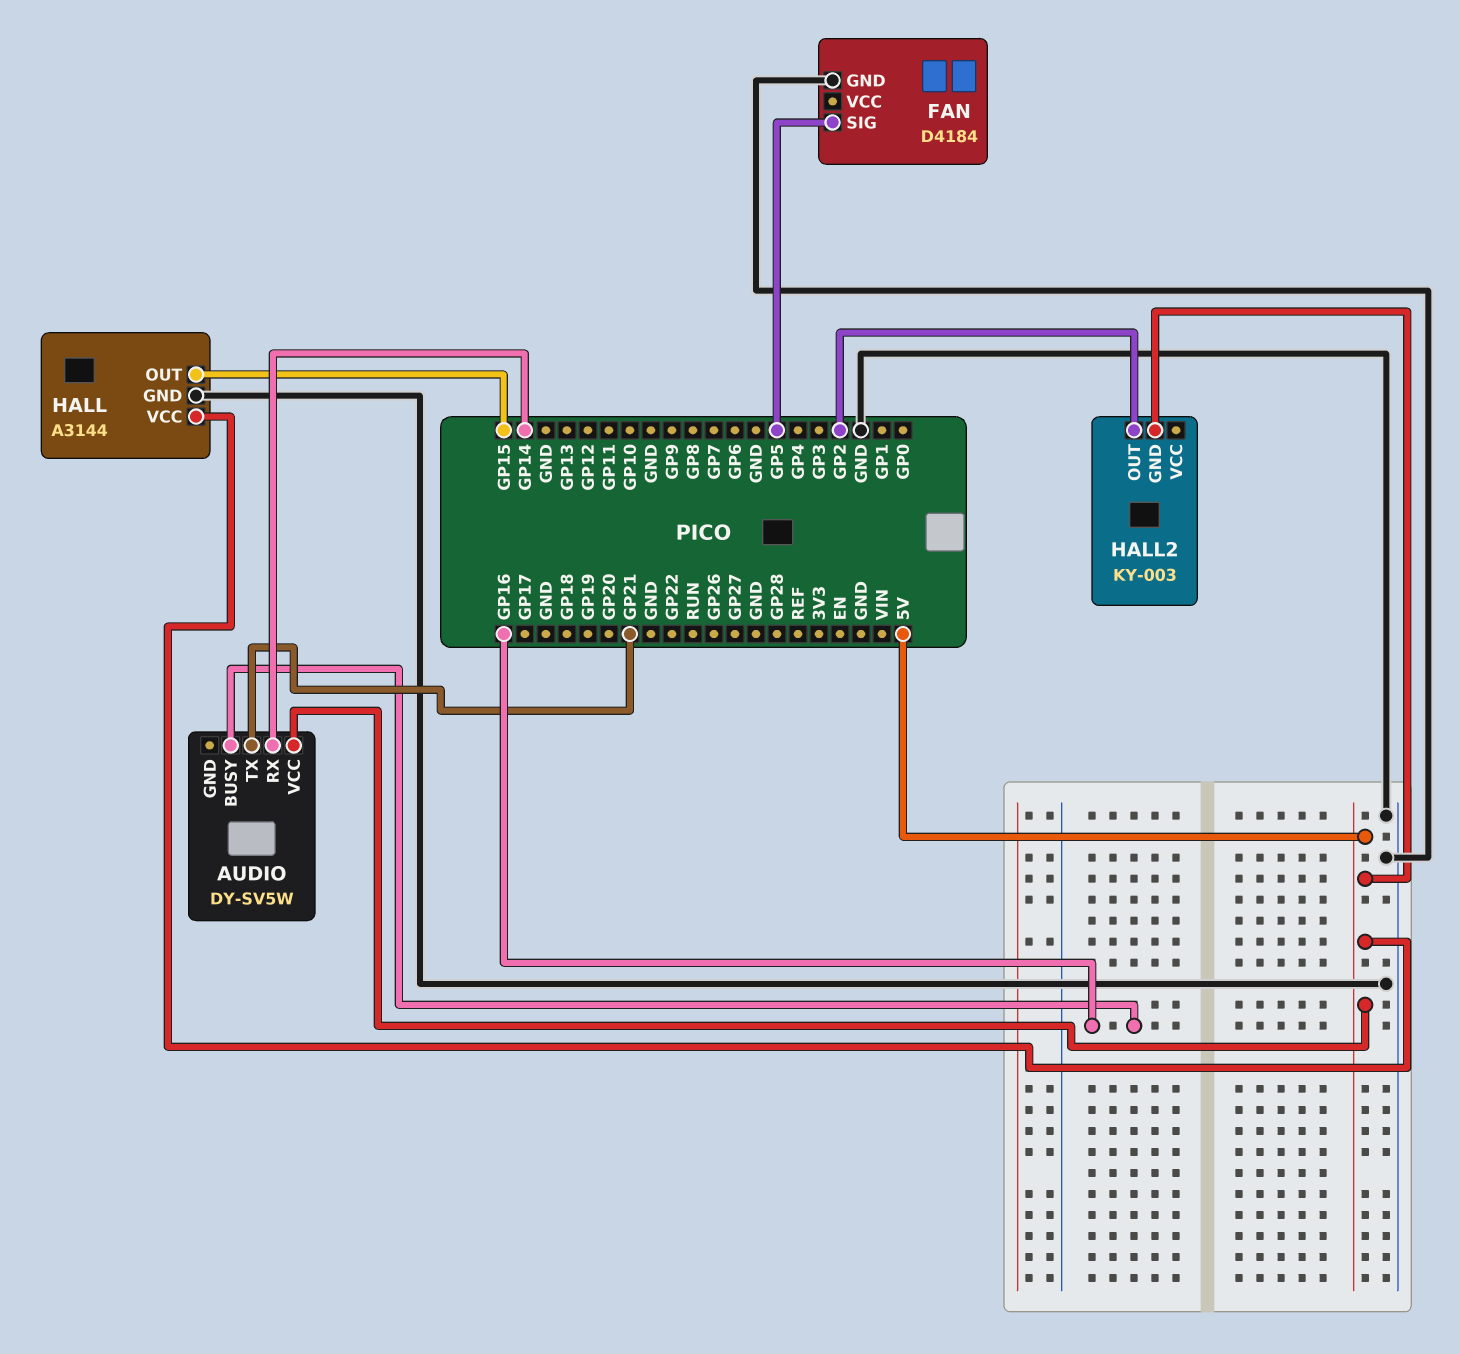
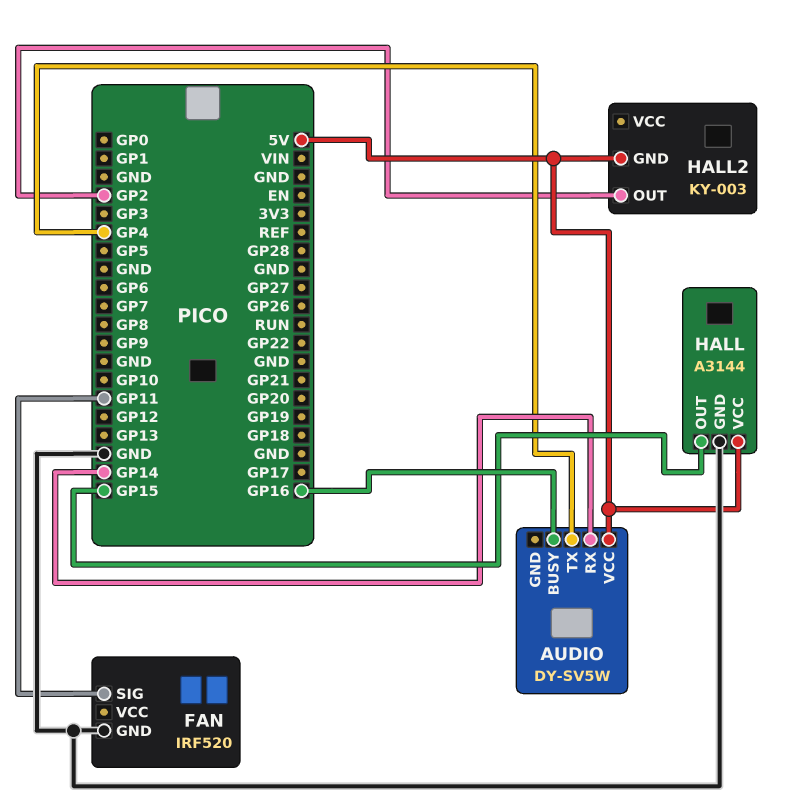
AUDIO pin TX: GP21 -> GP4
FAN: D4184 -> IRF520
FAN pin SIG: GP5 -> GP11

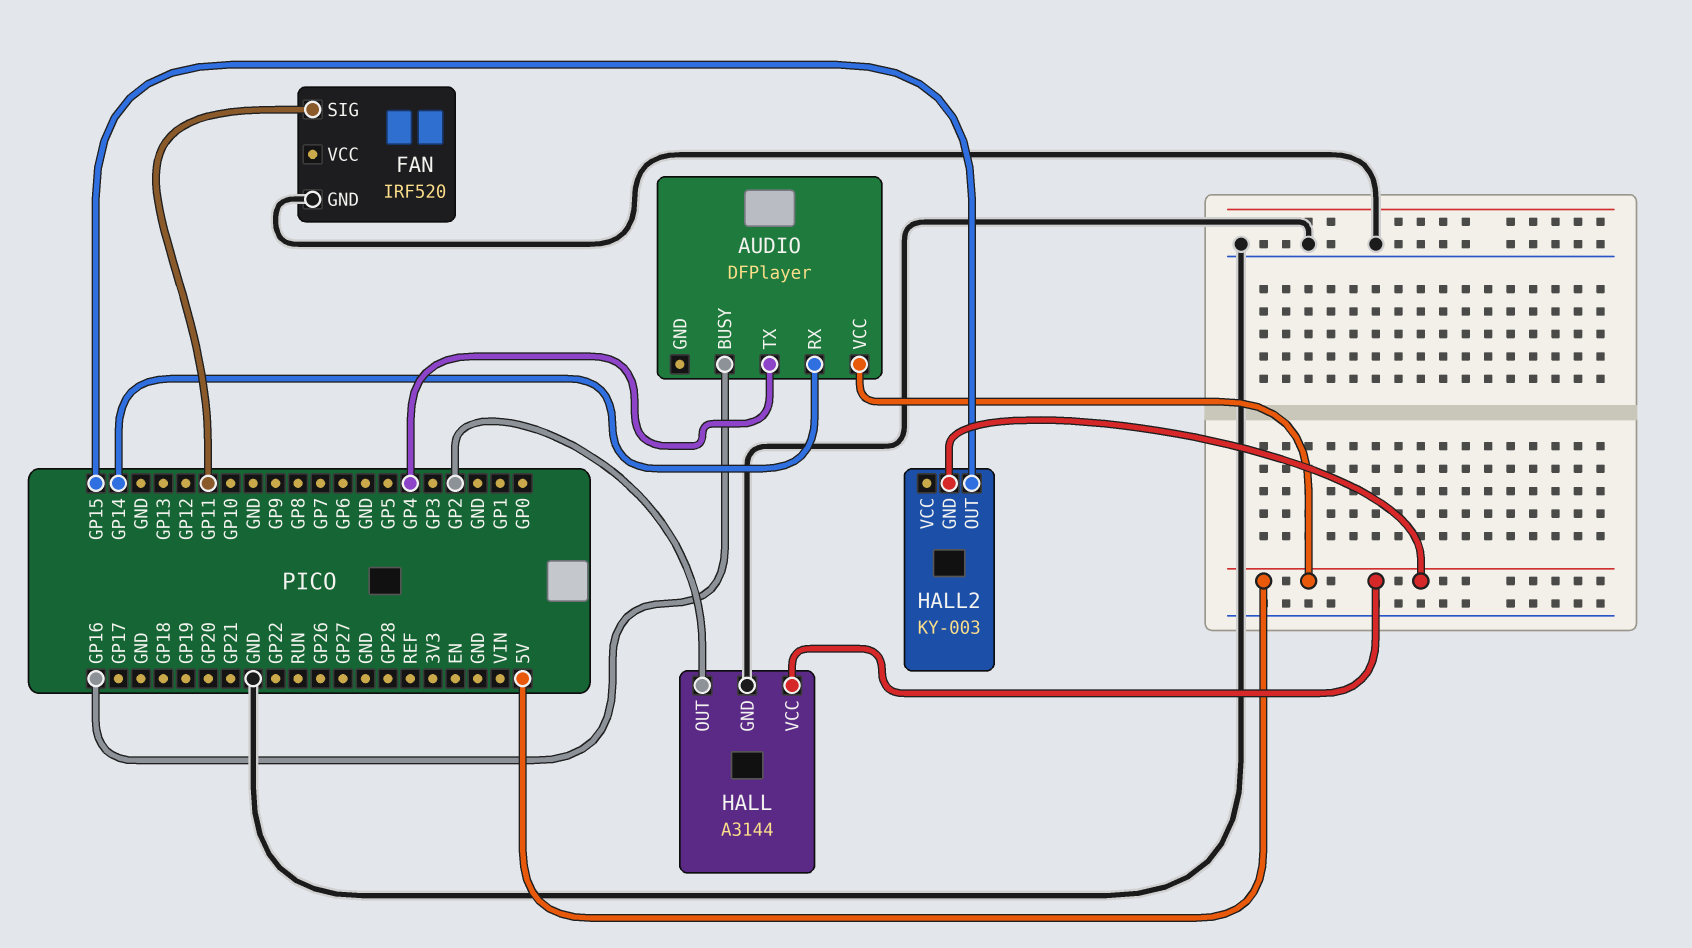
AUDIO: DY-SV5W -> DFPlayer
HALL pin OUT: GP15 -> GP2
HALL2 pin OUT: GP2 -> GP15

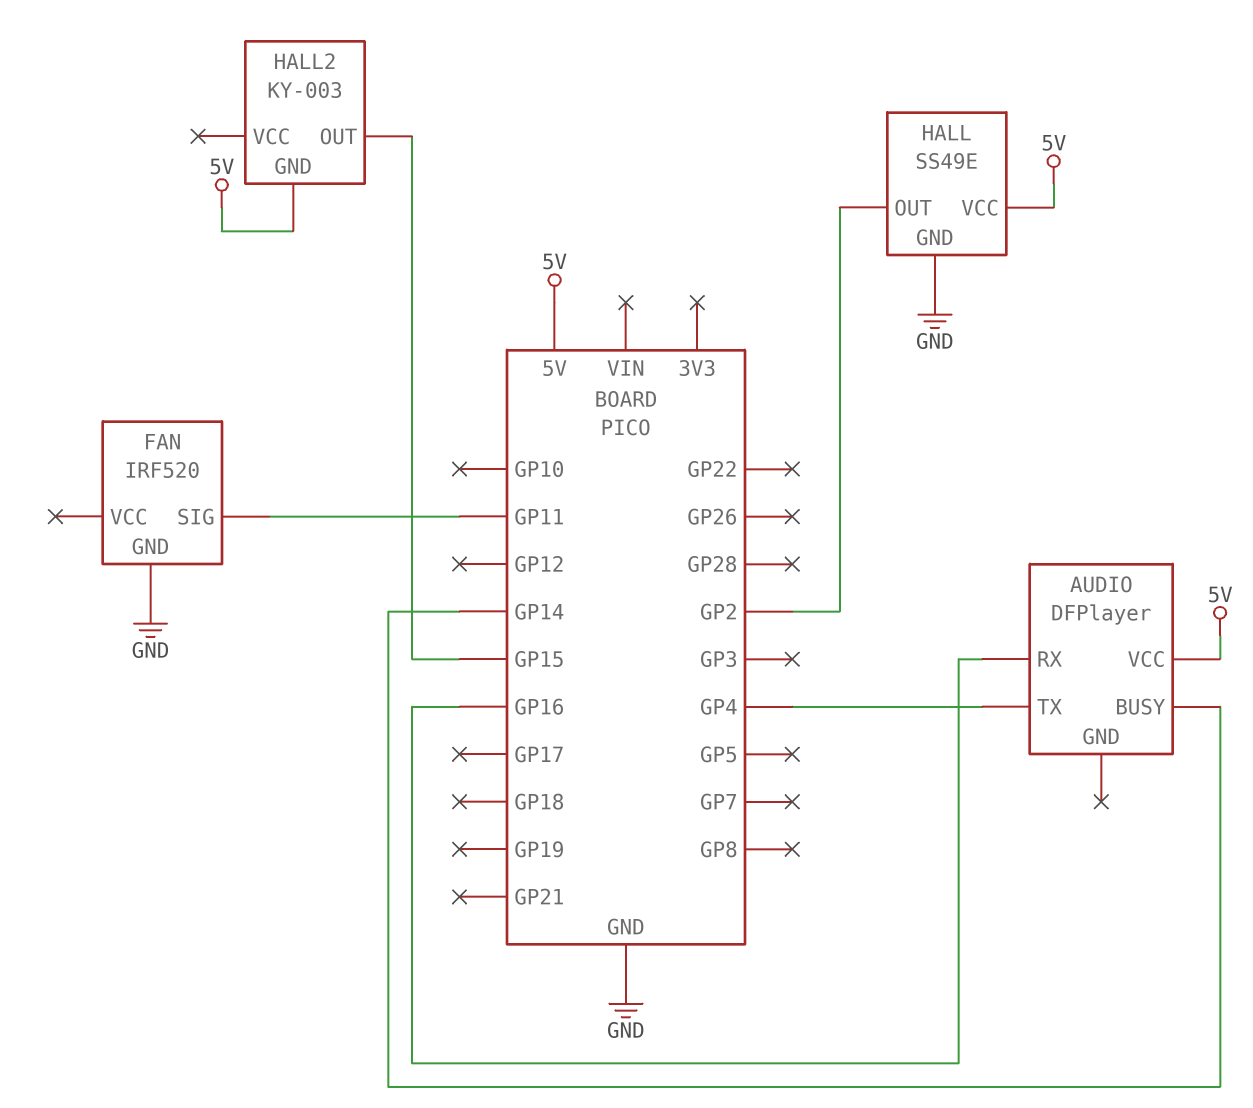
AUDIO pin BUSY: GP16 -> GP14
AUDIO pin RX: GP14 -> GP16
HALL: A3144 -> SS49E

